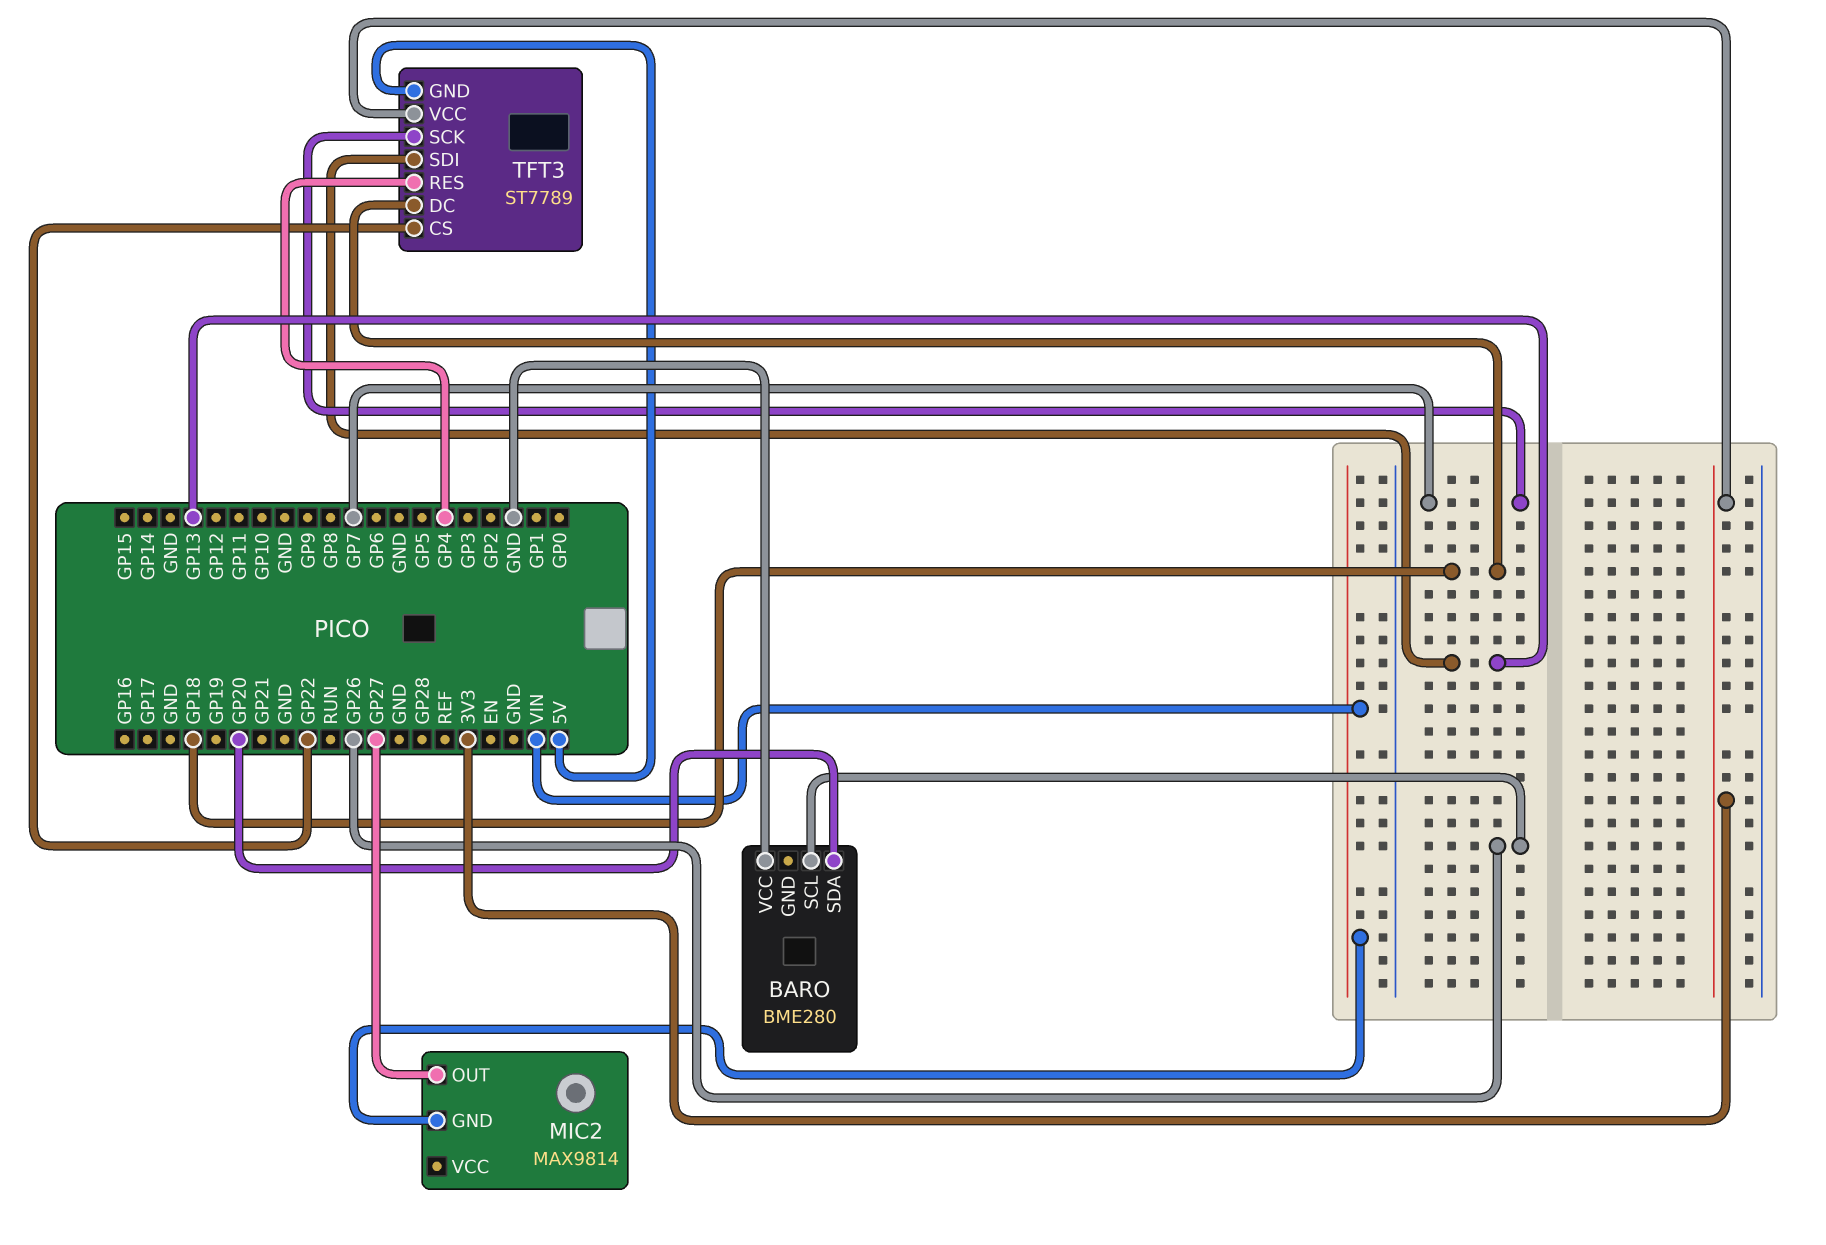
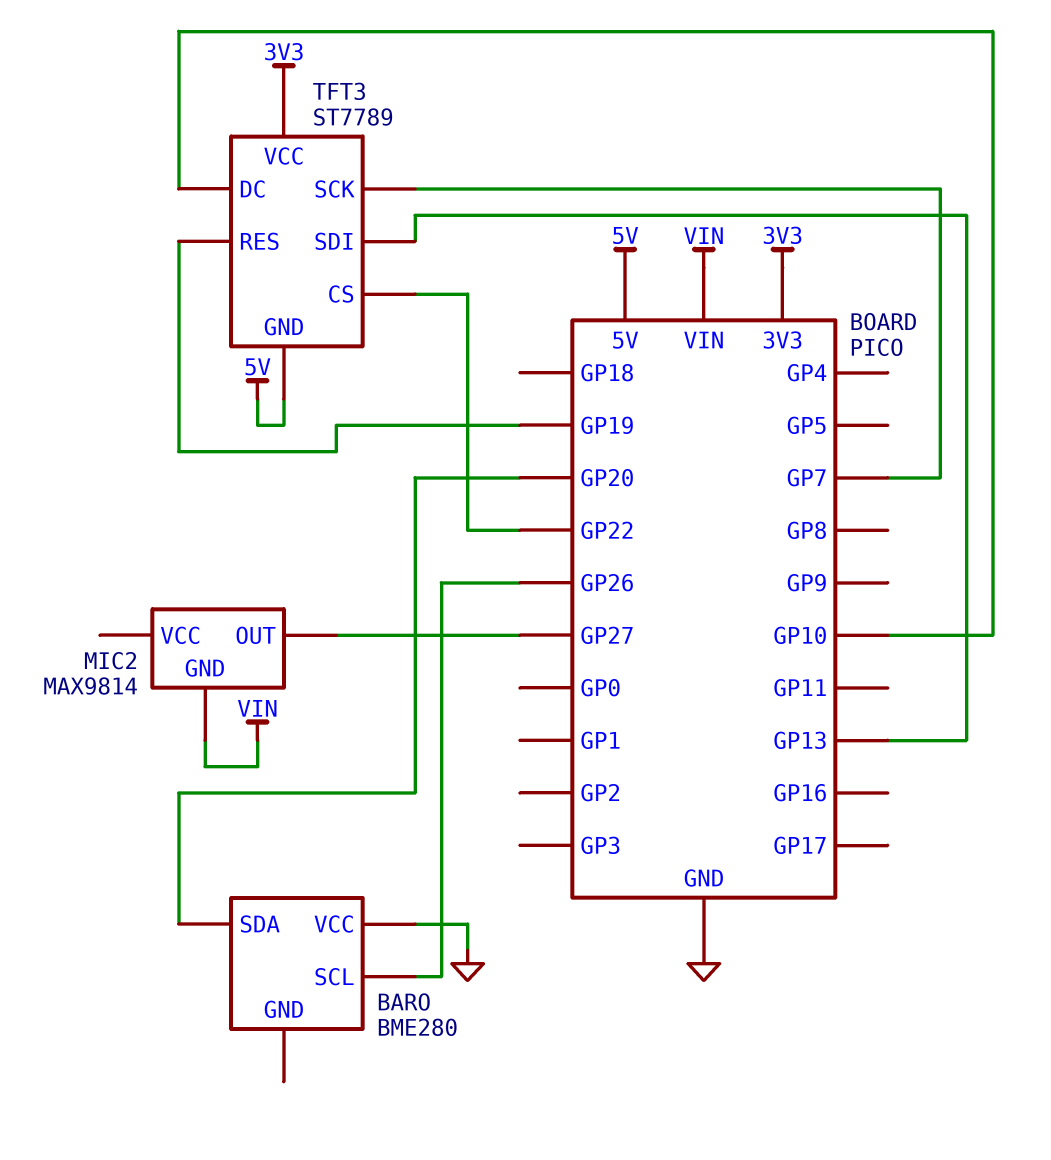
TFT3 pin DC: GP18 -> GP10
TFT3 pin RES: GP4 -> GP19

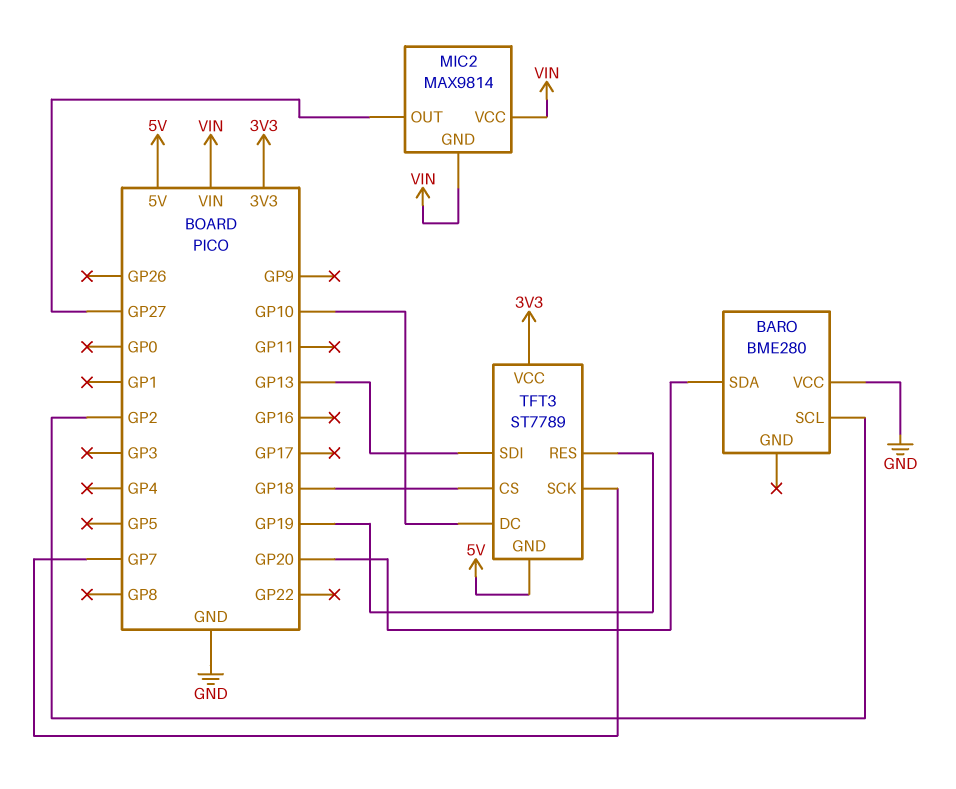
BARO pin SCL: GP26 -> GP2
MIC2 pin VCC: none -> VIN
TFT3 pin CS: GP22 -> GP18

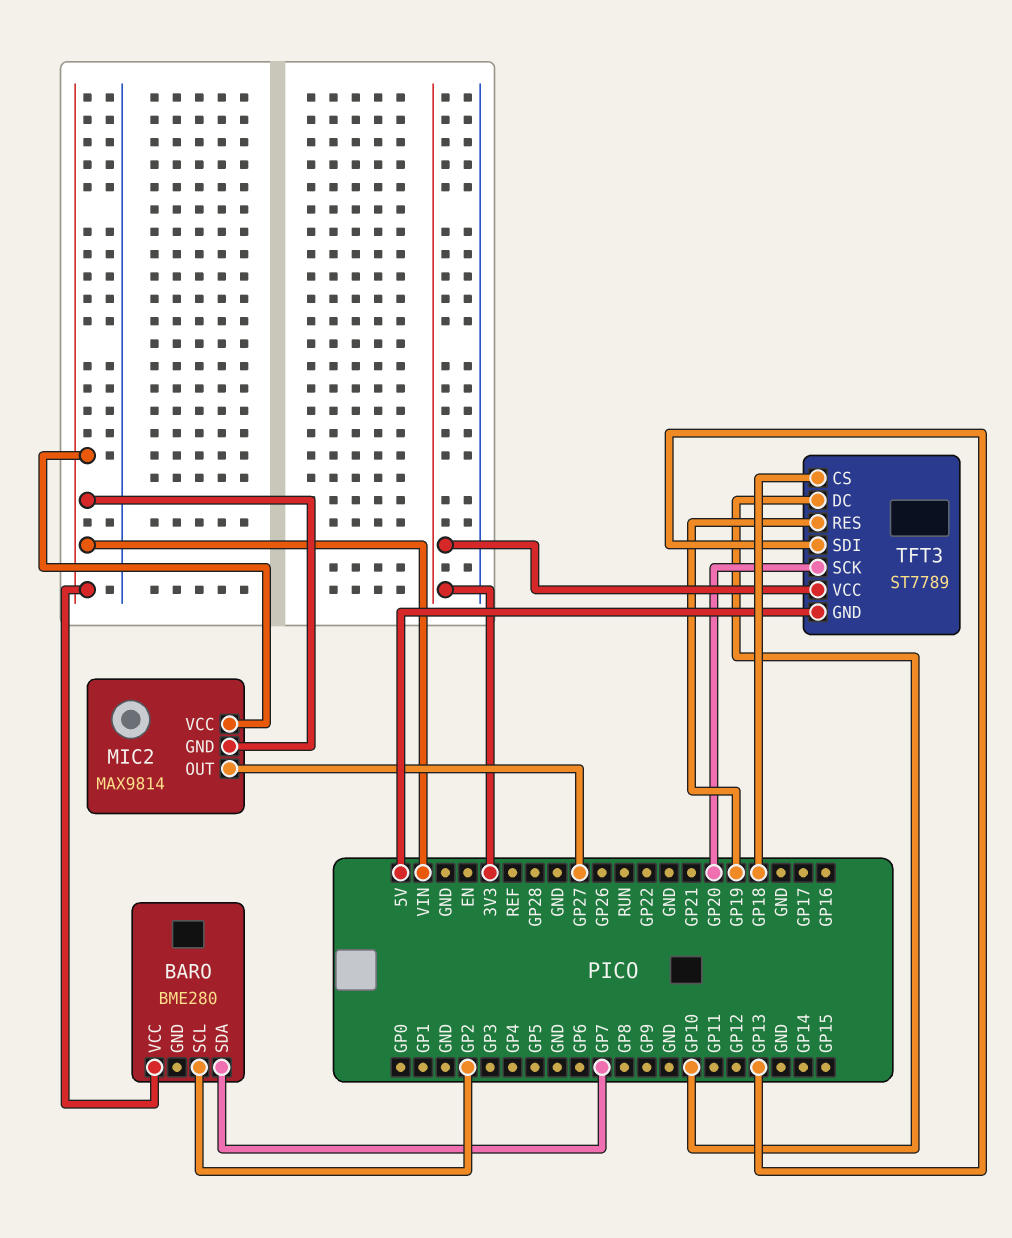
BARO pin SDA: GP20 -> GP7
BARO pin VCC: GND -> VIN
TFT3 pin SCK: GP7 -> GP20

